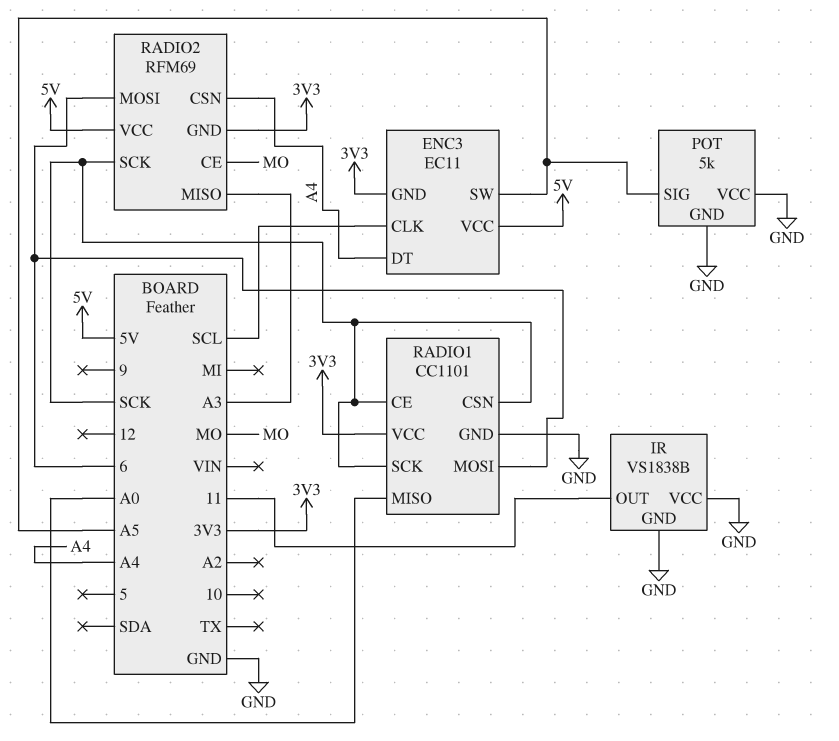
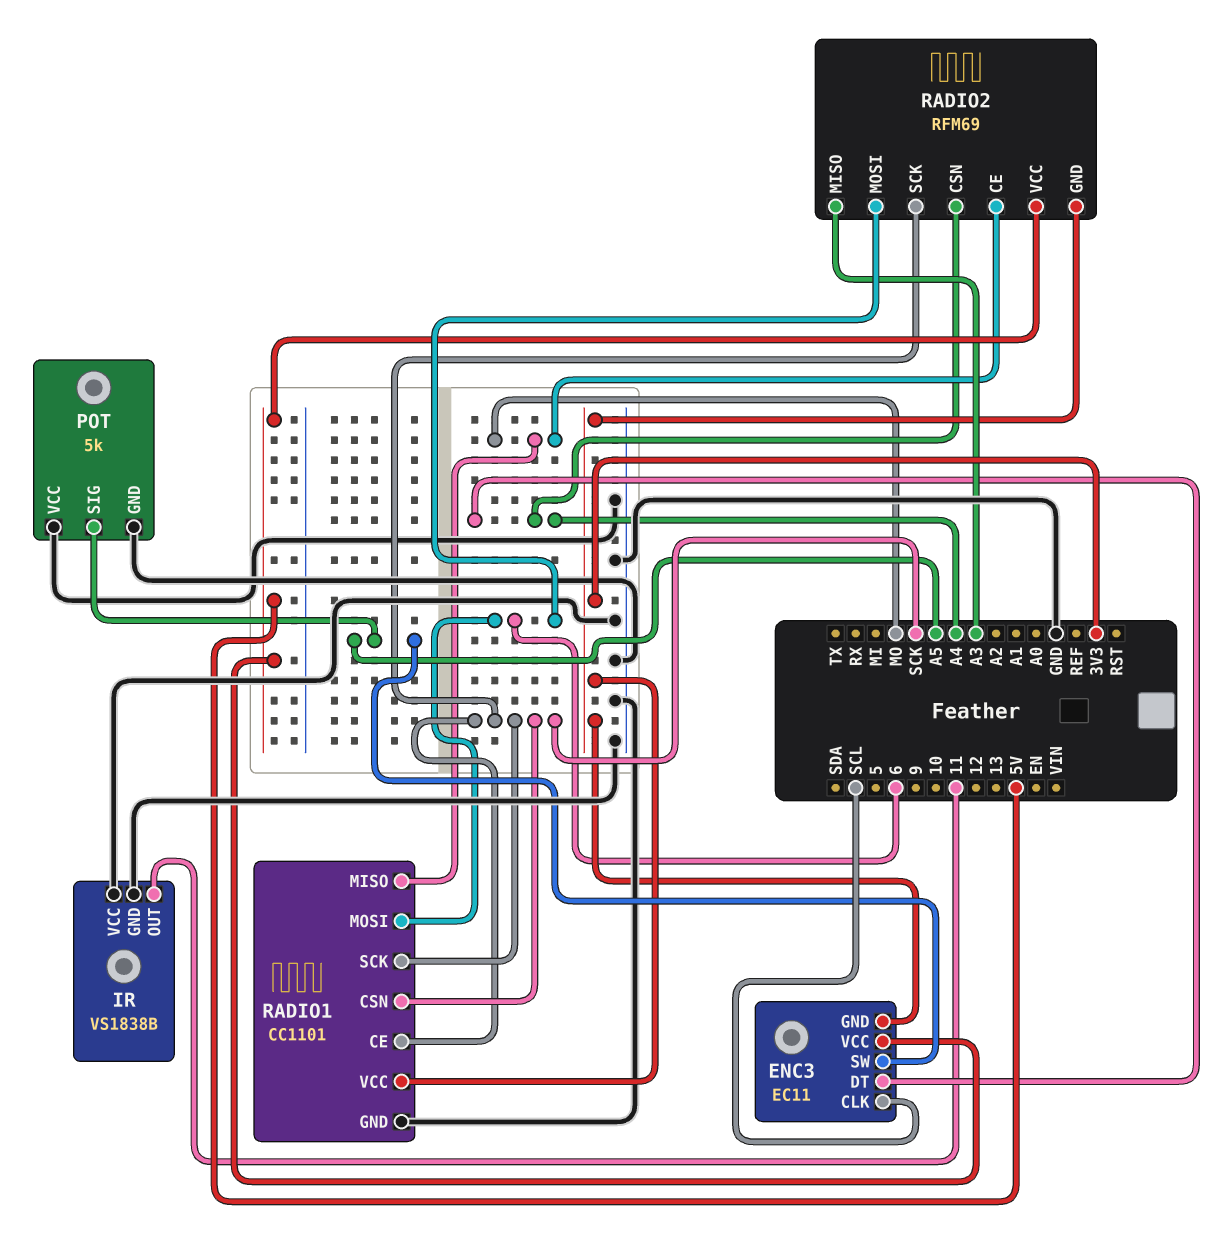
RADIO1 pin MISO: A0 -> MO

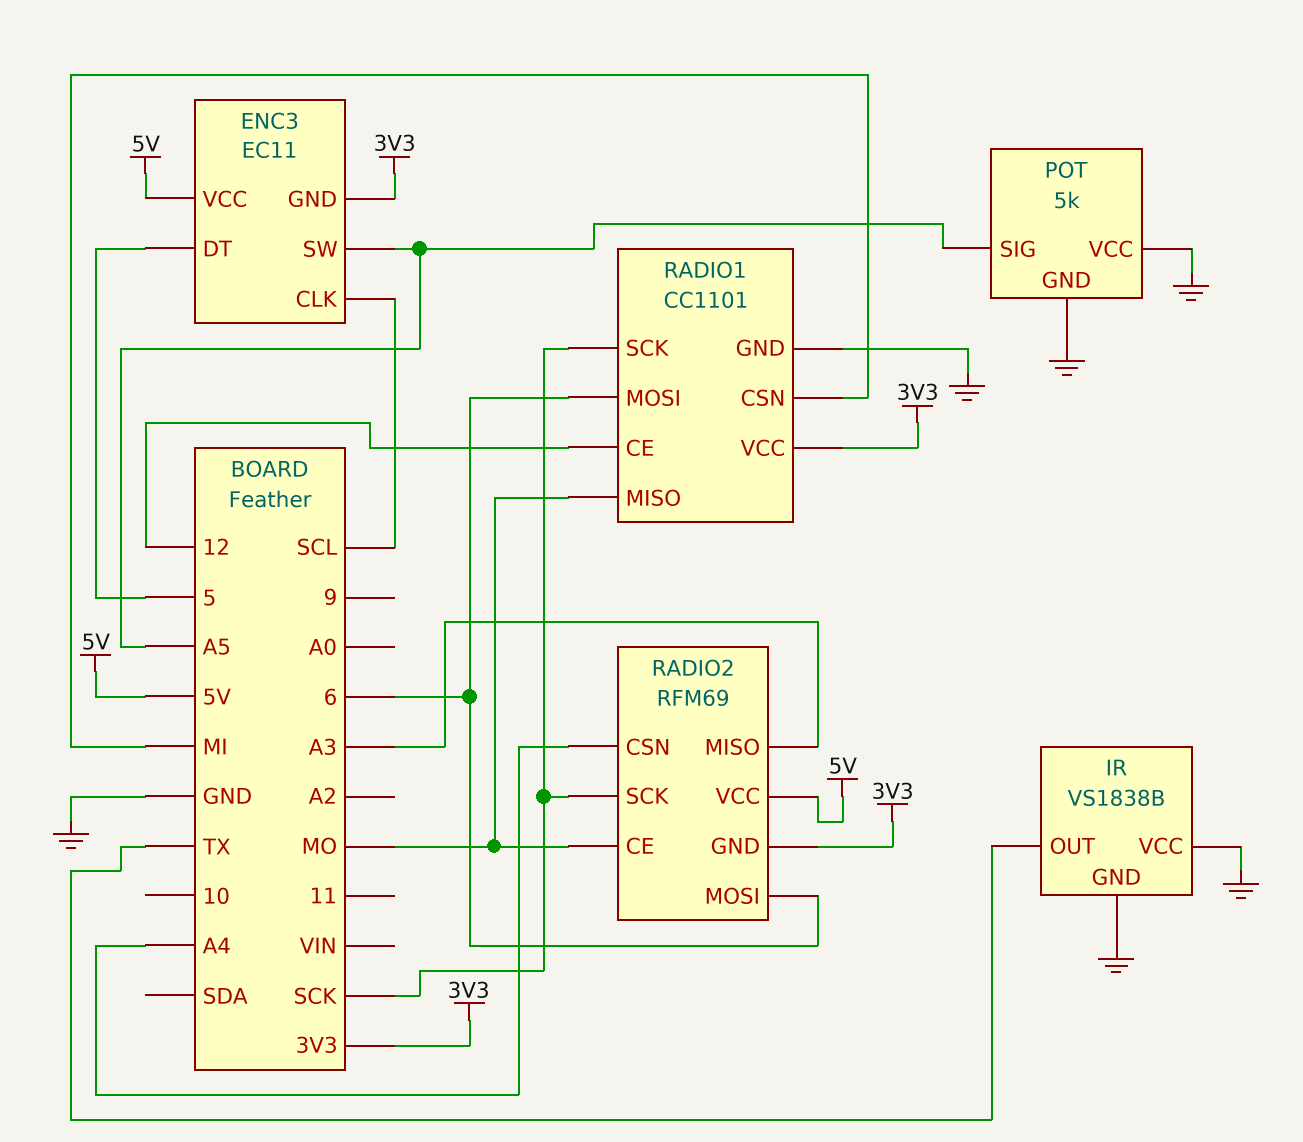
ENC3 pin DT: A4 -> 5
IR pin OUT: 11 -> TX
RADIO1 pin CE: SCK -> 12
RADIO1 pin CSN: SCK -> MI

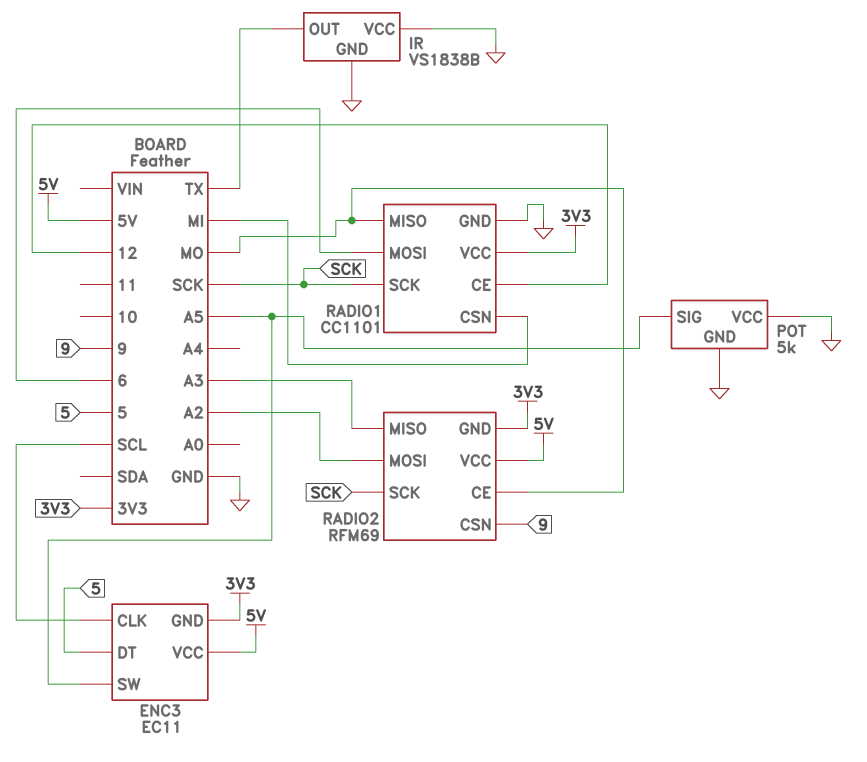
RADIO2 pin CSN: A4 -> 9
RADIO2 pin MOSI: 6 -> A2

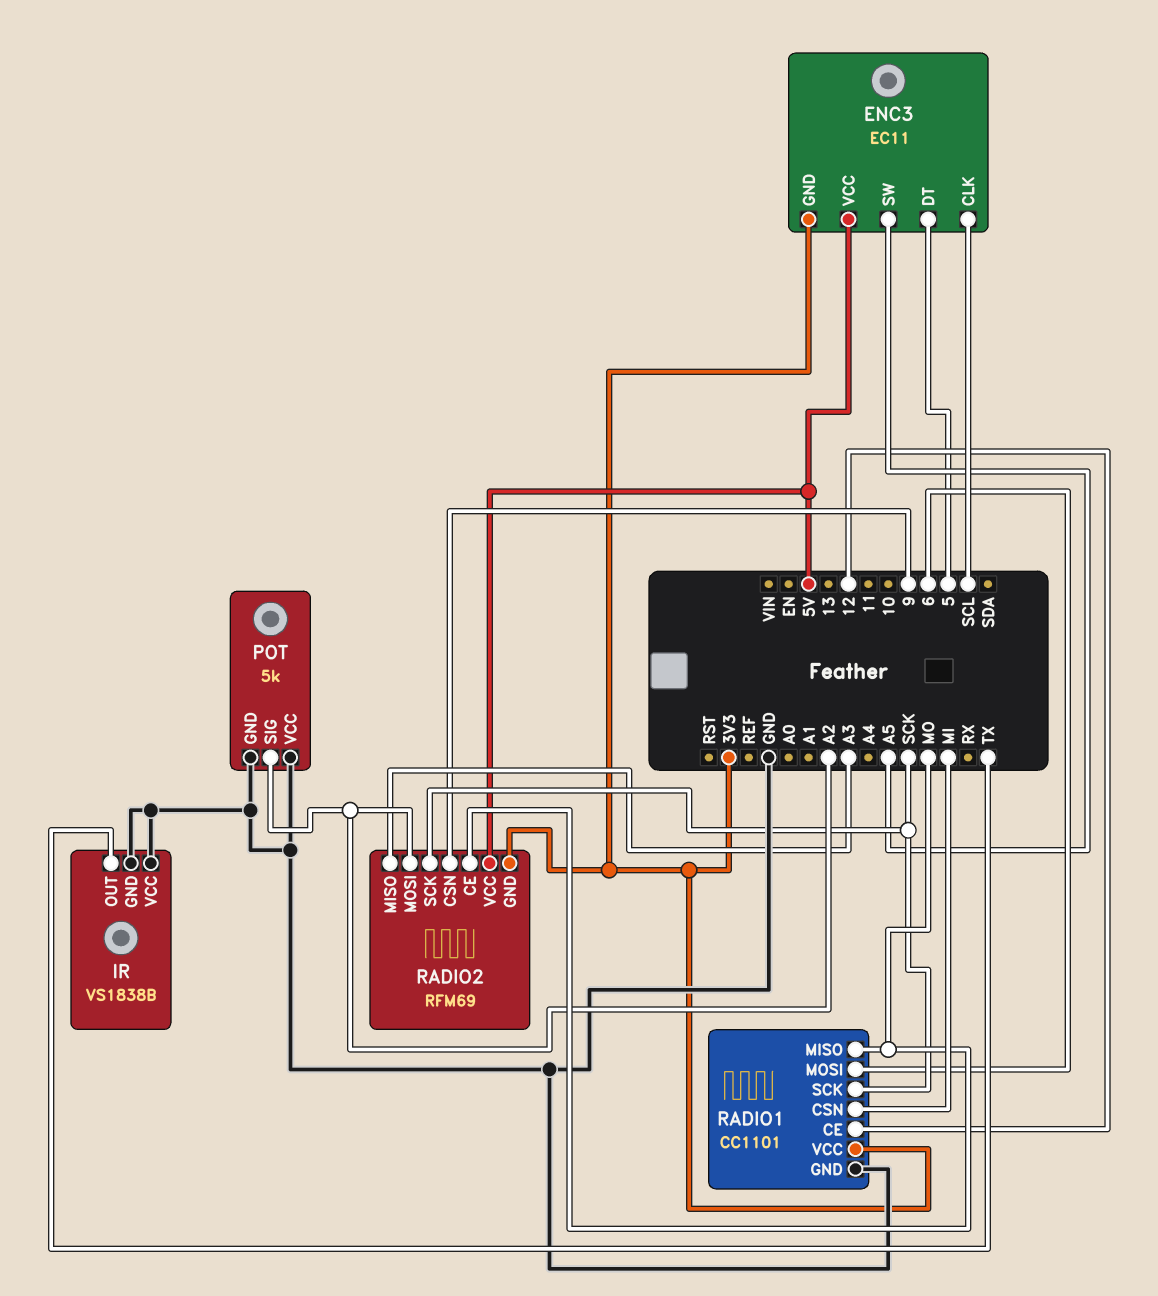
POT pin SIG: A5 -> A2

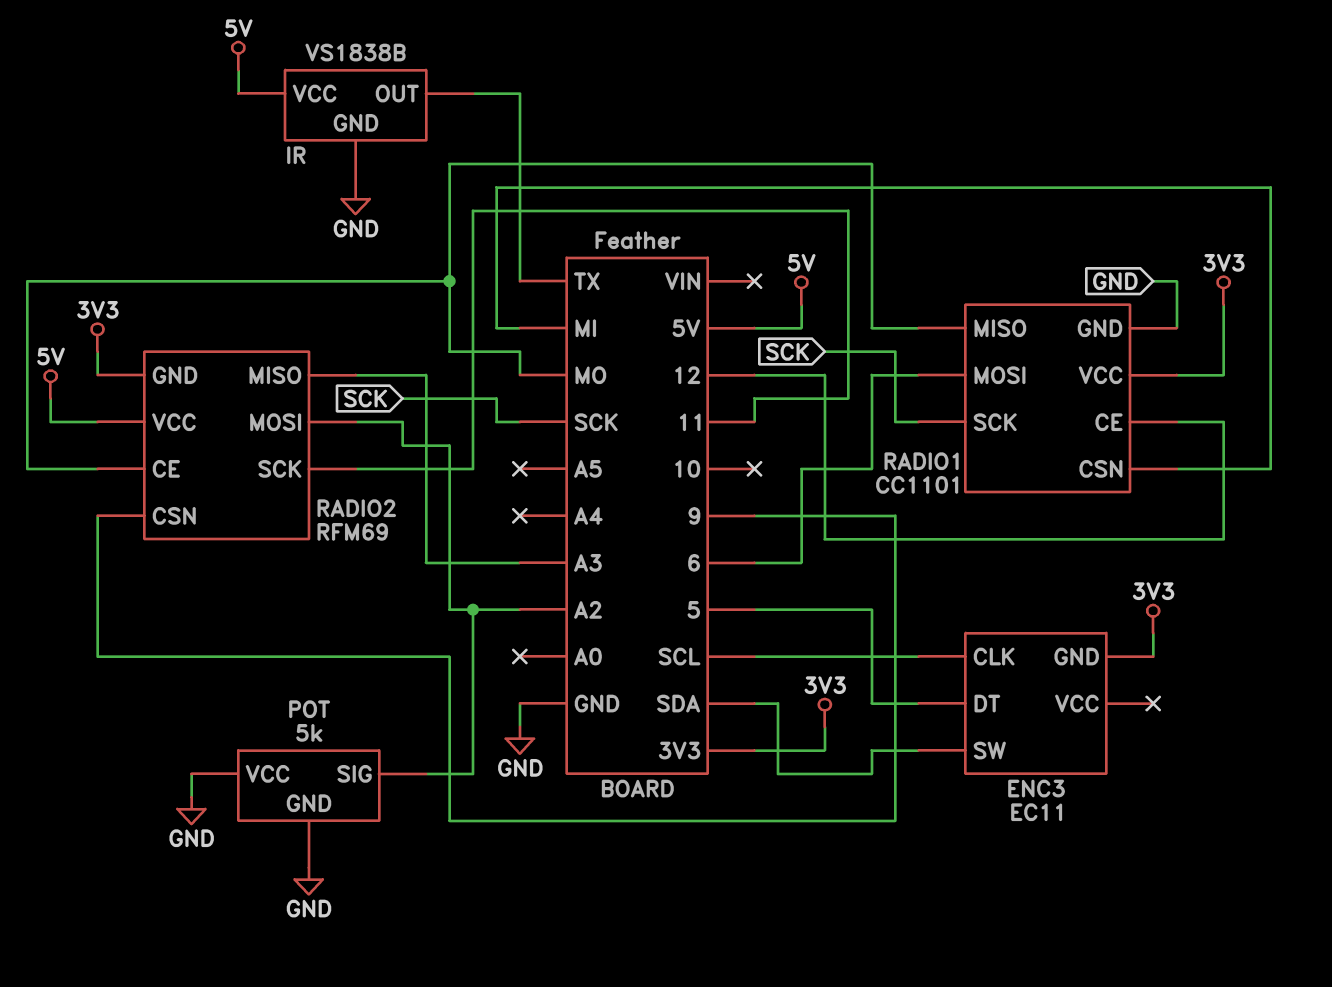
ENC3 pin SW: A5 -> SDA
ENC3 pin VCC: 5V -> none
IR pin VCC: GND -> 5V
RADIO2 pin SCK: SCK -> 11

